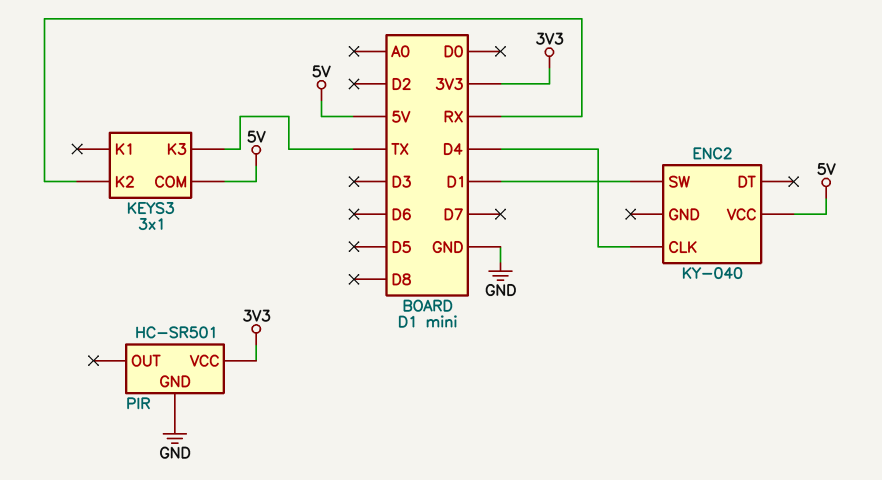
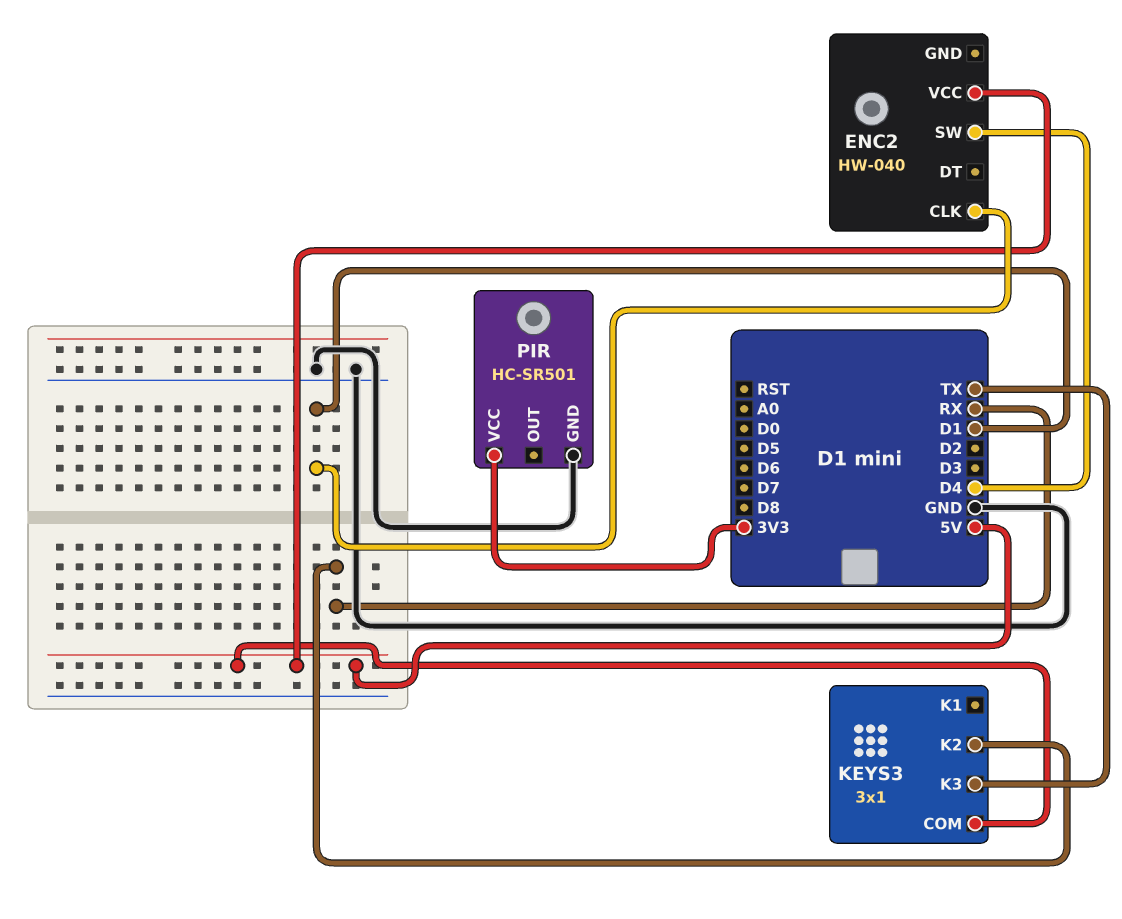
ENC2: KY-040 -> HW-040
ENC2 pin CLK: D4 -> D1
ENC2 pin SW: D1 -> D4

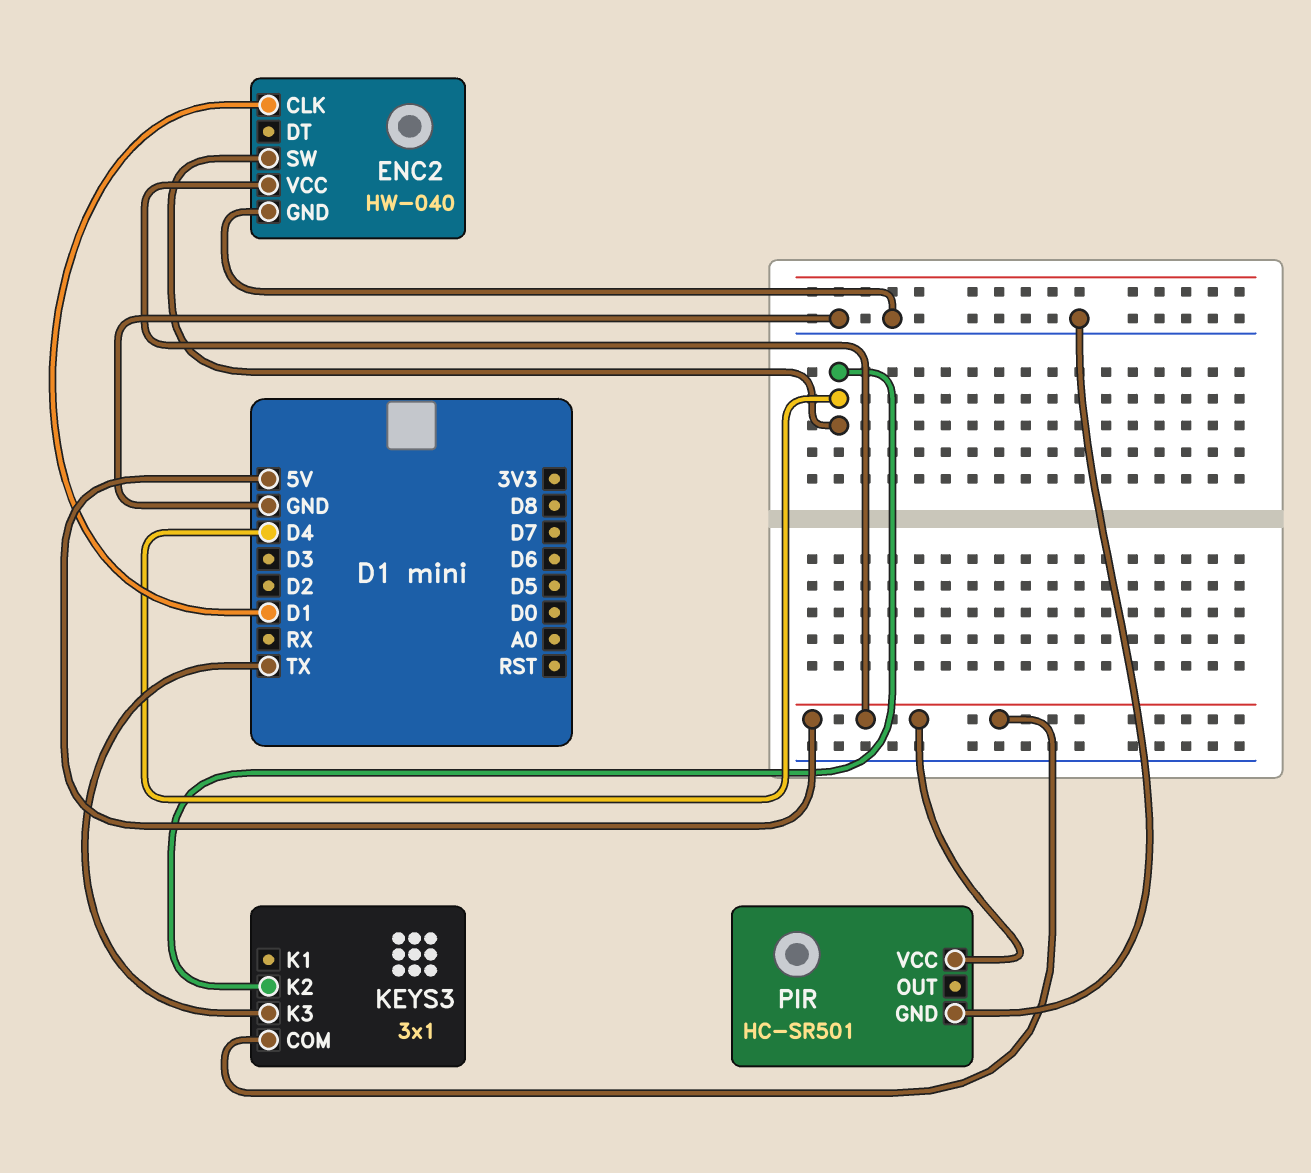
ENC2 pin GND: none -> GND
KEYS3 pin K2: RX -> D4
PIR pin VCC: 3V3 -> 5V

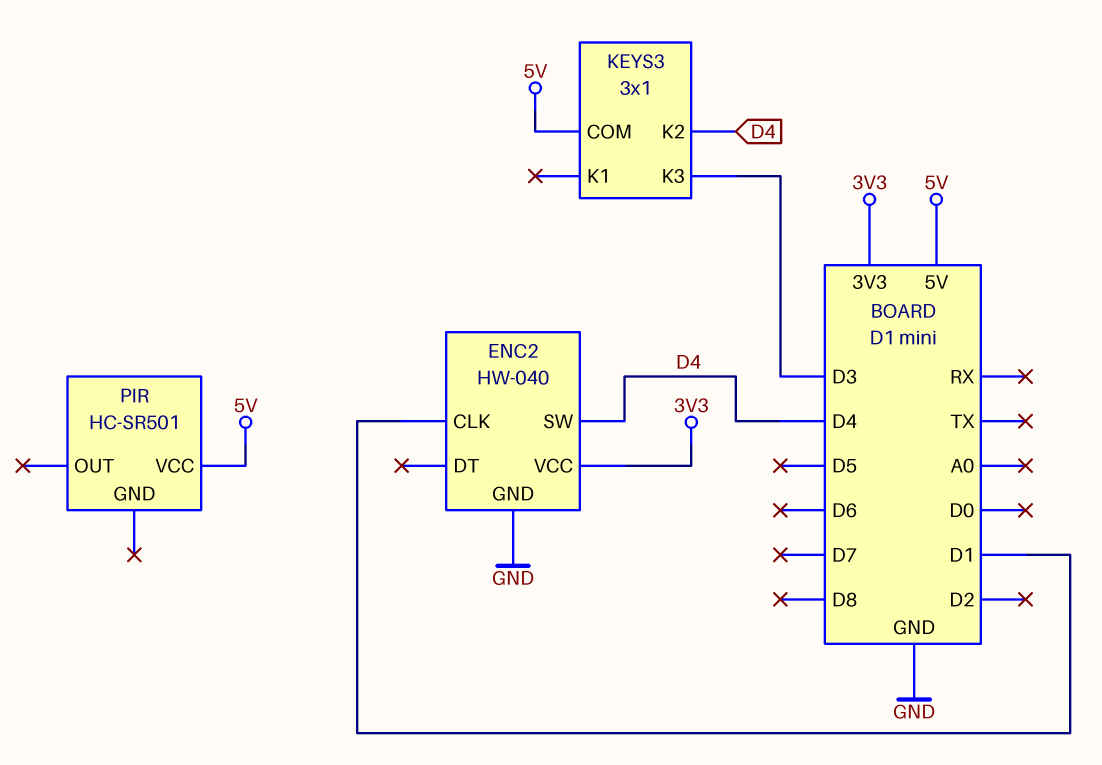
ENC2 pin VCC: 5V -> 3V3
KEYS3 pin K3: TX -> D3
PIR pin GND: GND -> none

